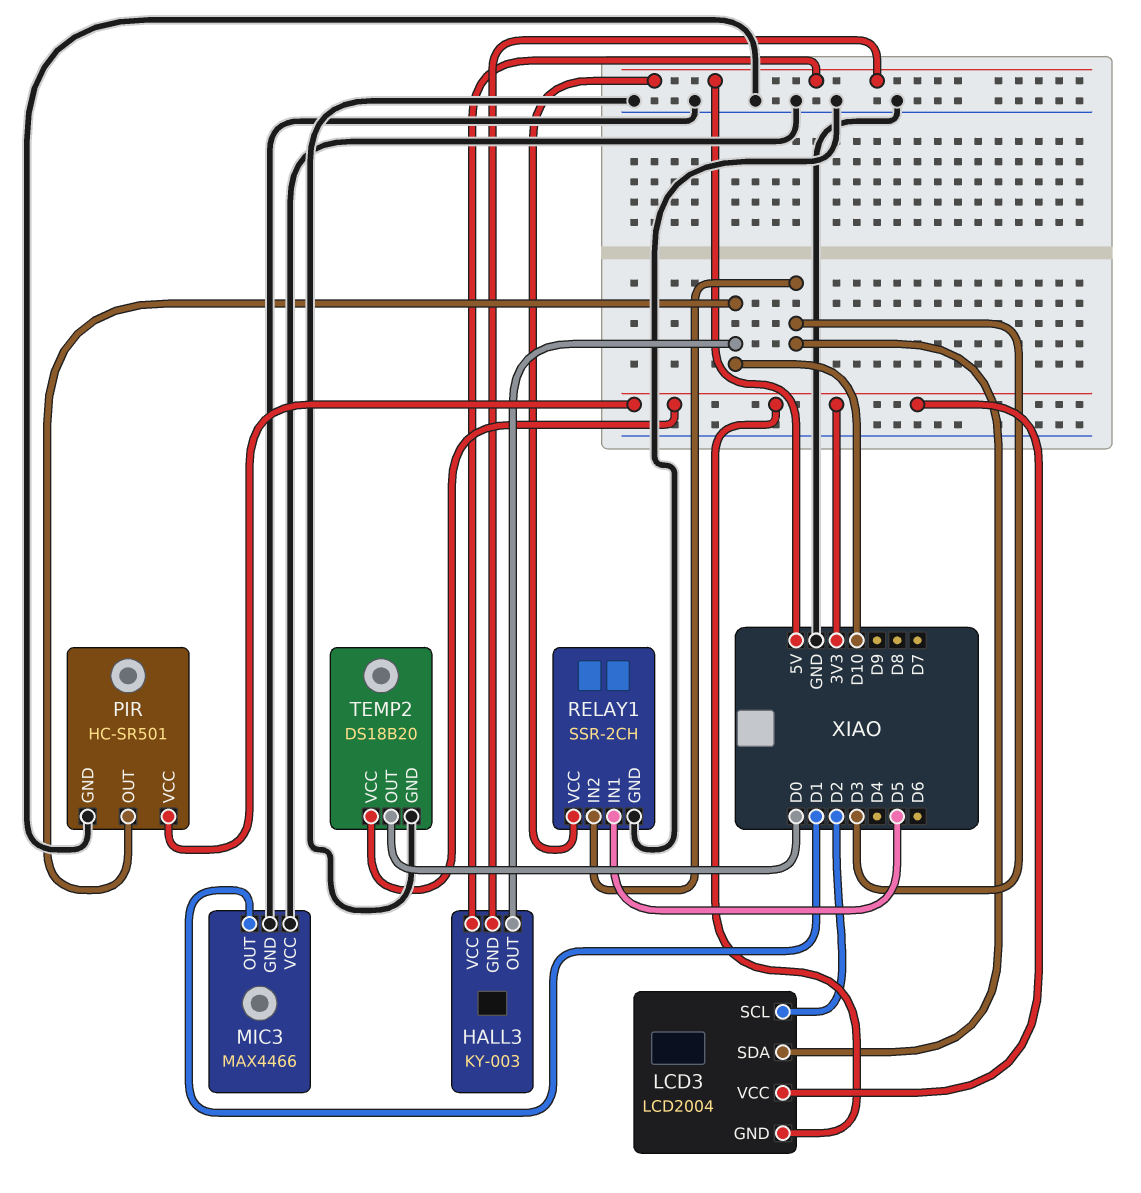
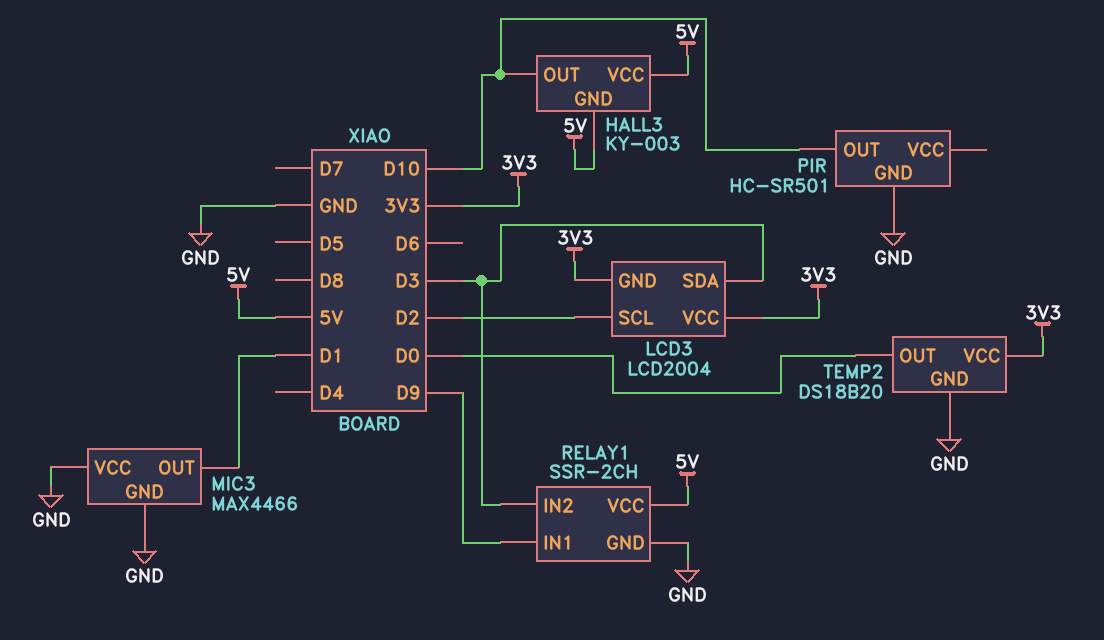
PIR pin VCC: 3V3 -> none
RELAY1 pin IN1: D5 -> D9

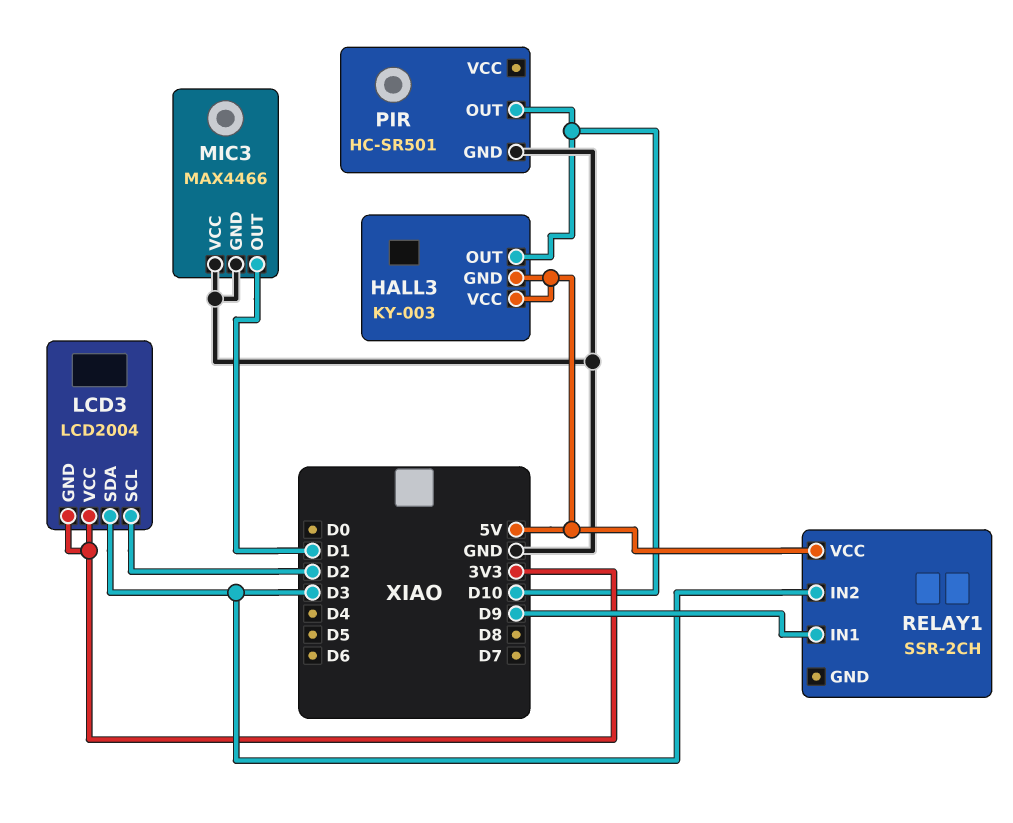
RELAY1 pin GND: GND -> none
TEMP2: DS18B20 -> none
TEMP2 pin GND: GND -> none
TEMP2 pin OUT: D0 -> none
TEMP2 pin VCC: 3V3 -> none

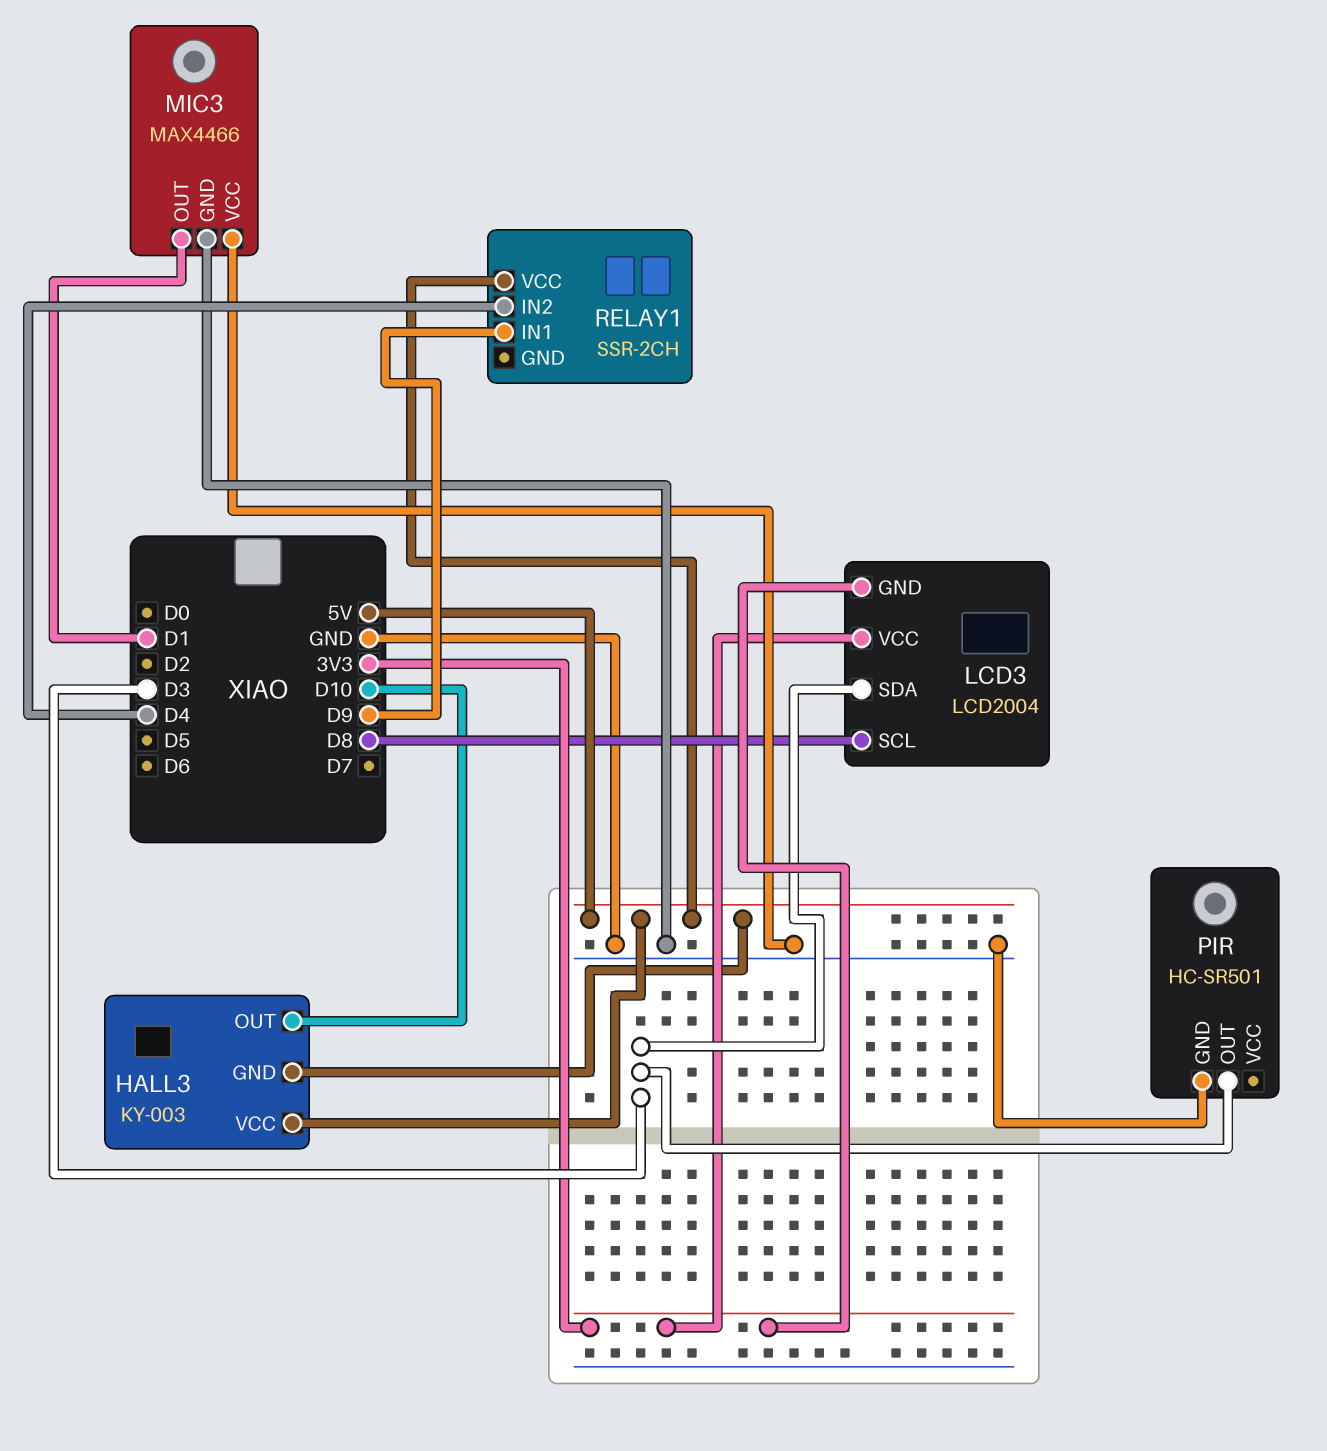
LCD3 pin SCL: D2 -> D8
PIR pin OUT: D10 -> D3
RELAY1 pin IN2: D3 -> D4

